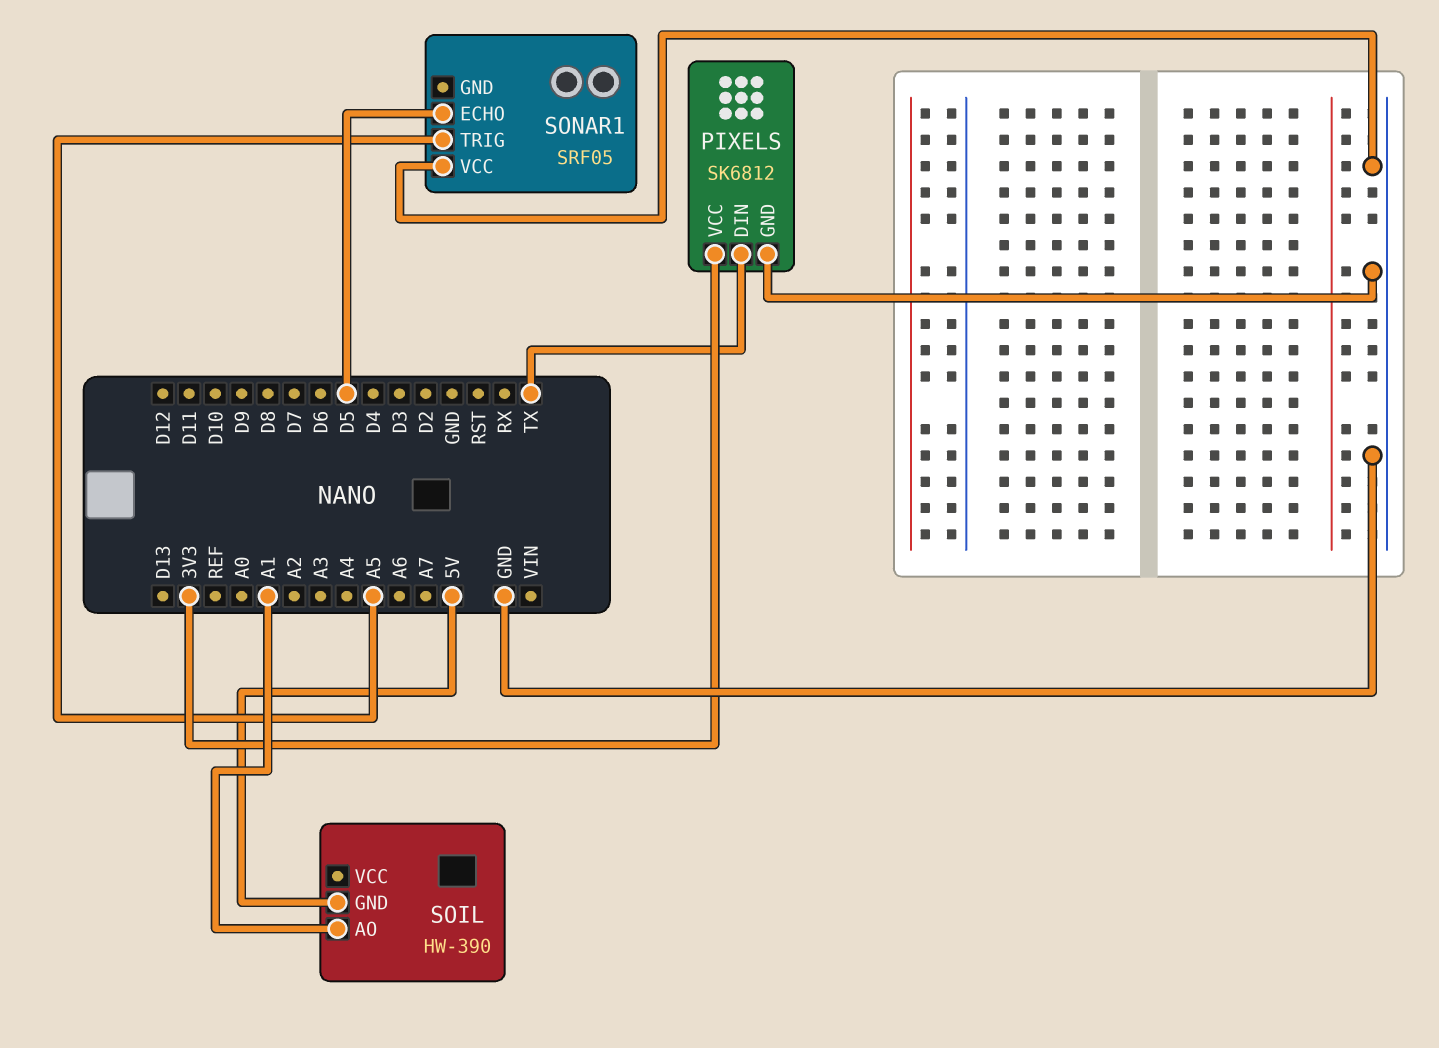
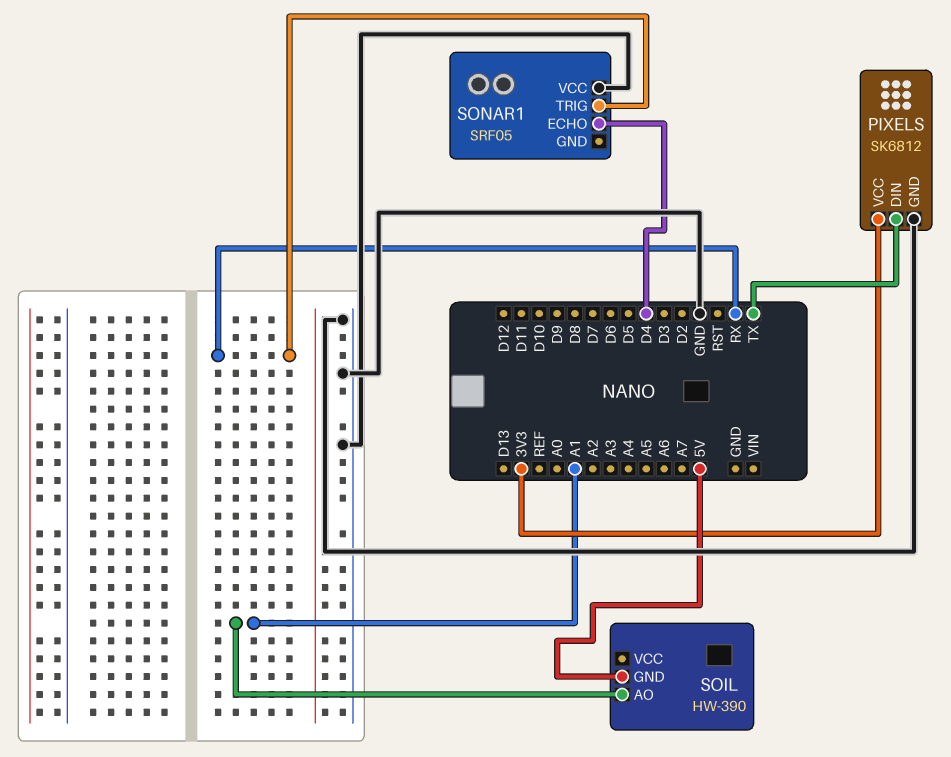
SONAR1 pin ECHO: D5 -> D4
SONAR1 pin TRIG: A5 -> RX

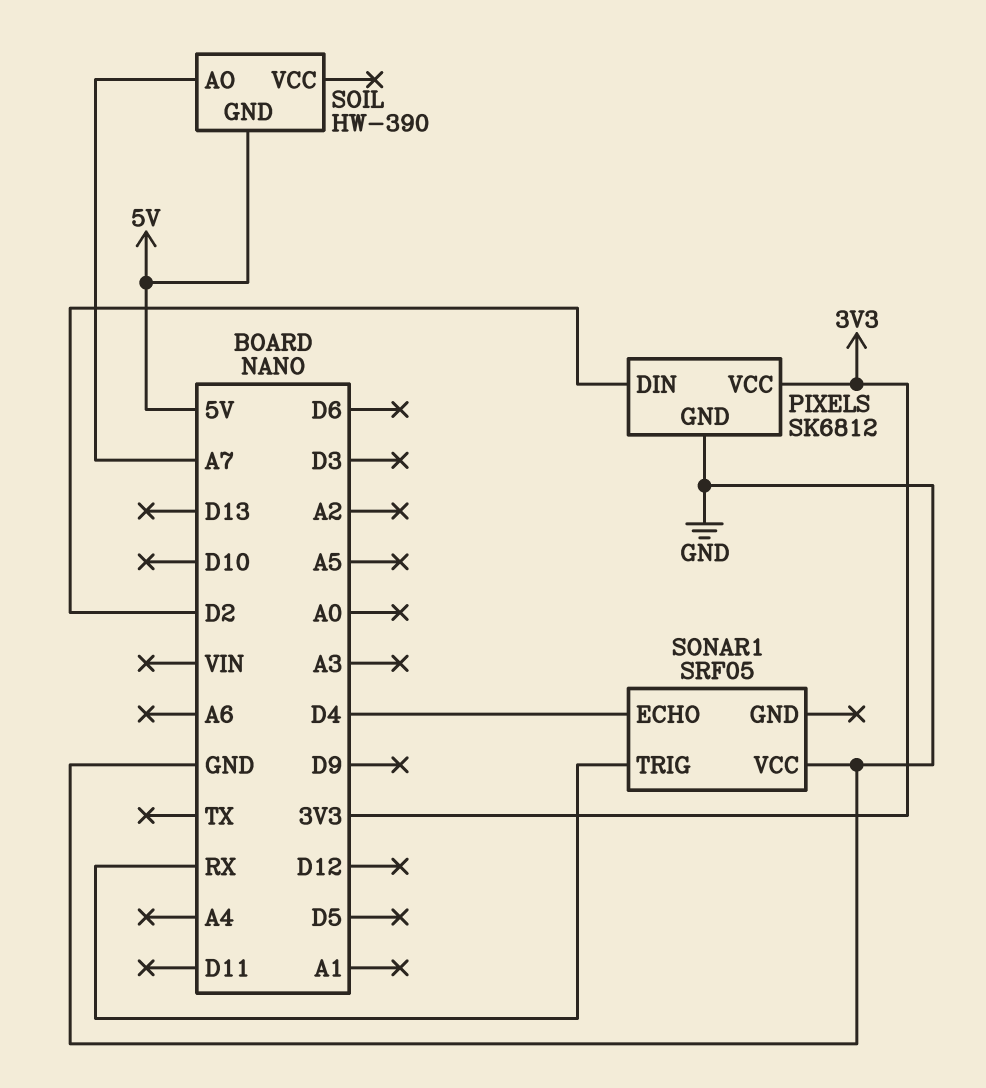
PIXELS pin DIN: TX -> D2
SOIL pin AO: A1 -> A7

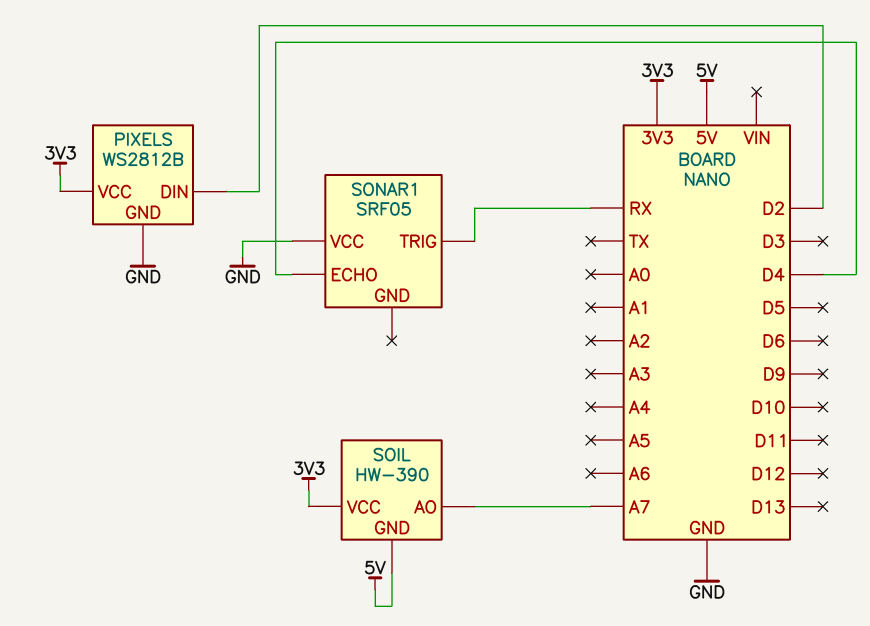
PIXELS: SK6812 -> WS2812B
SOIL pin VCC: none -> 3V3

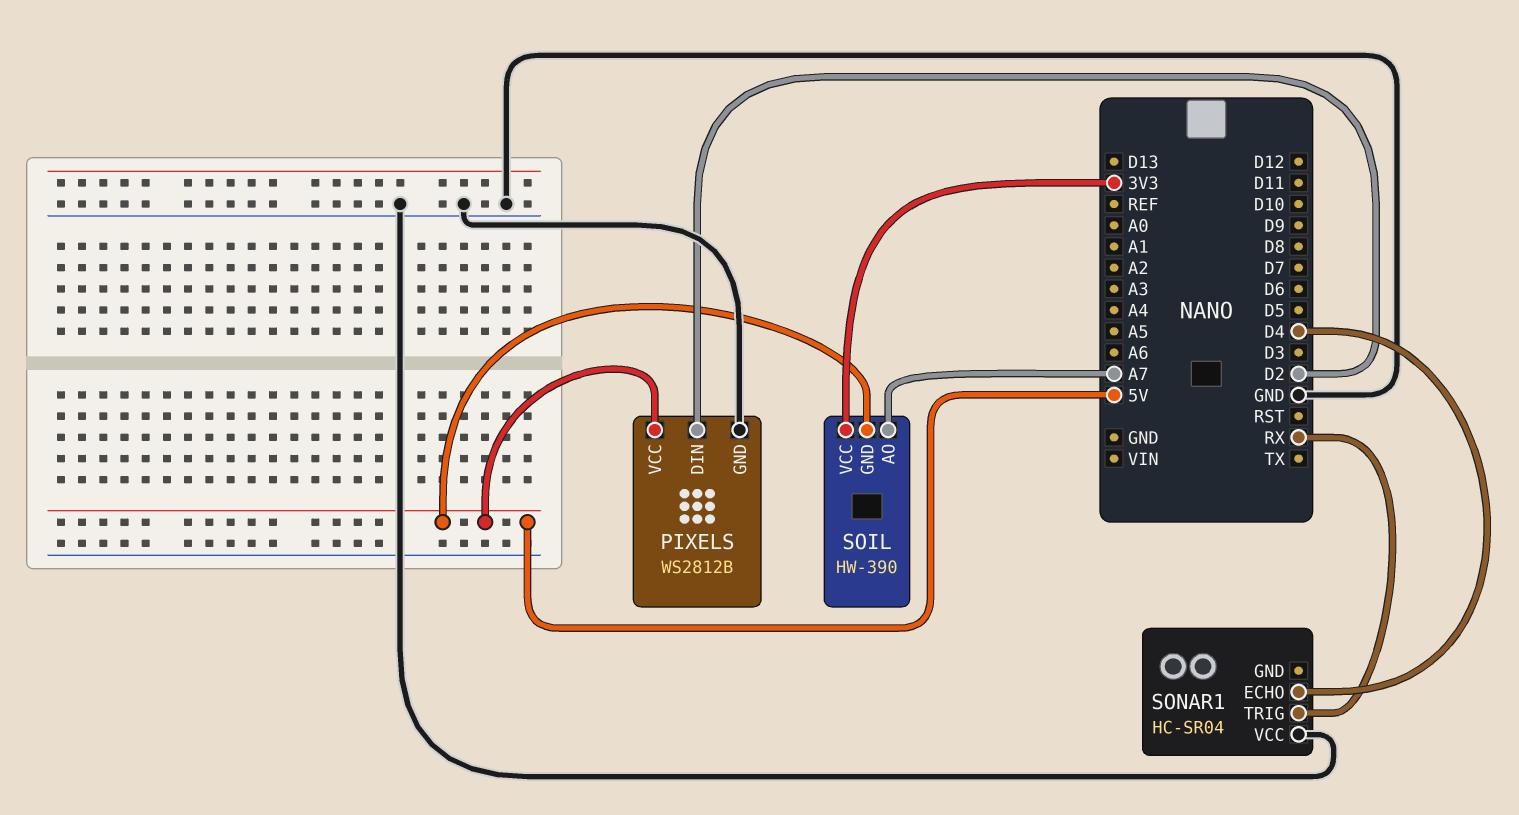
PIXELS pin VCC: 3V3 -> 5V
SONAR1: SRF05 -> HC-SR04

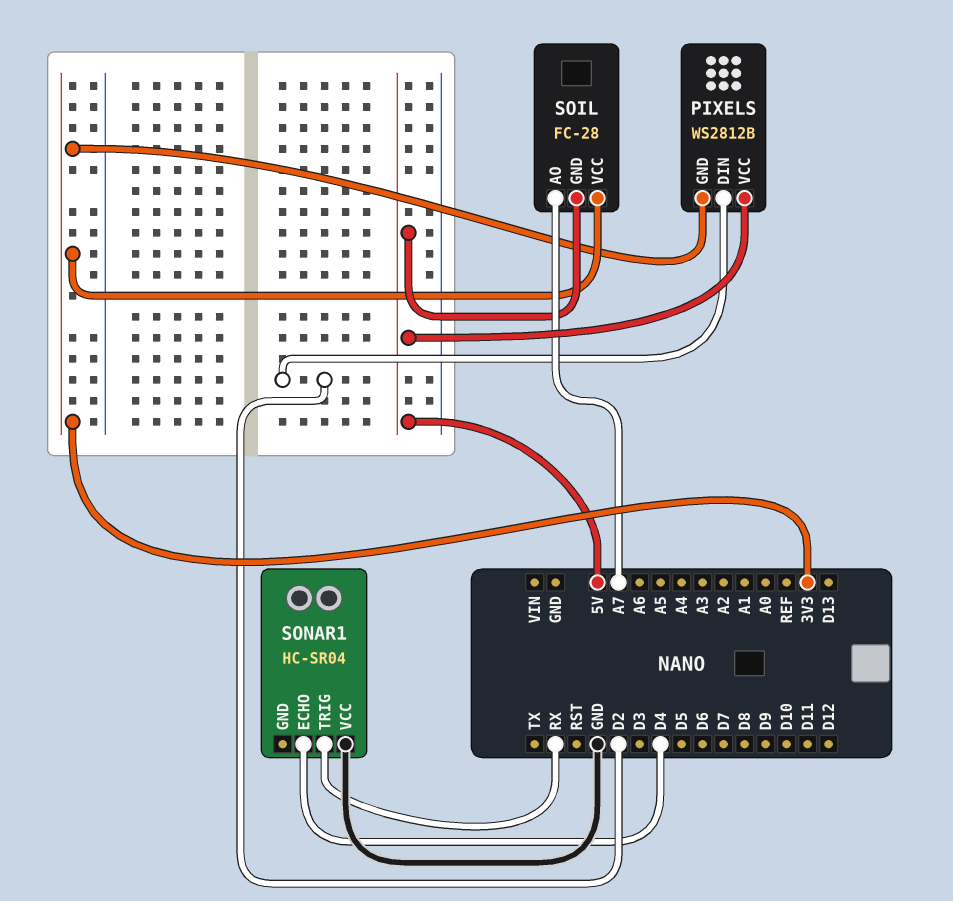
PIXELS pin GND: GND -> 3V3
SOIL: HW-390 -> FC-28

